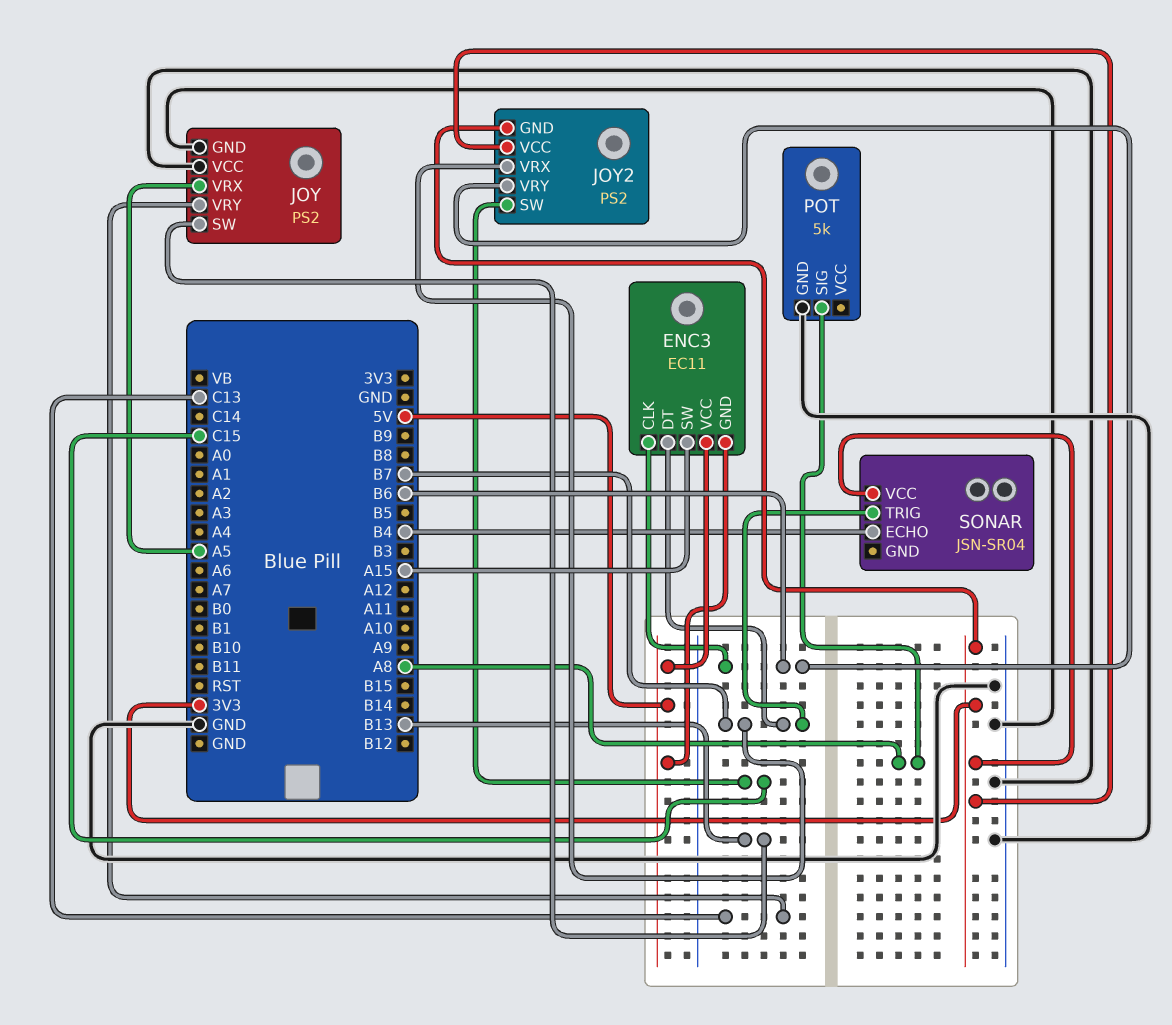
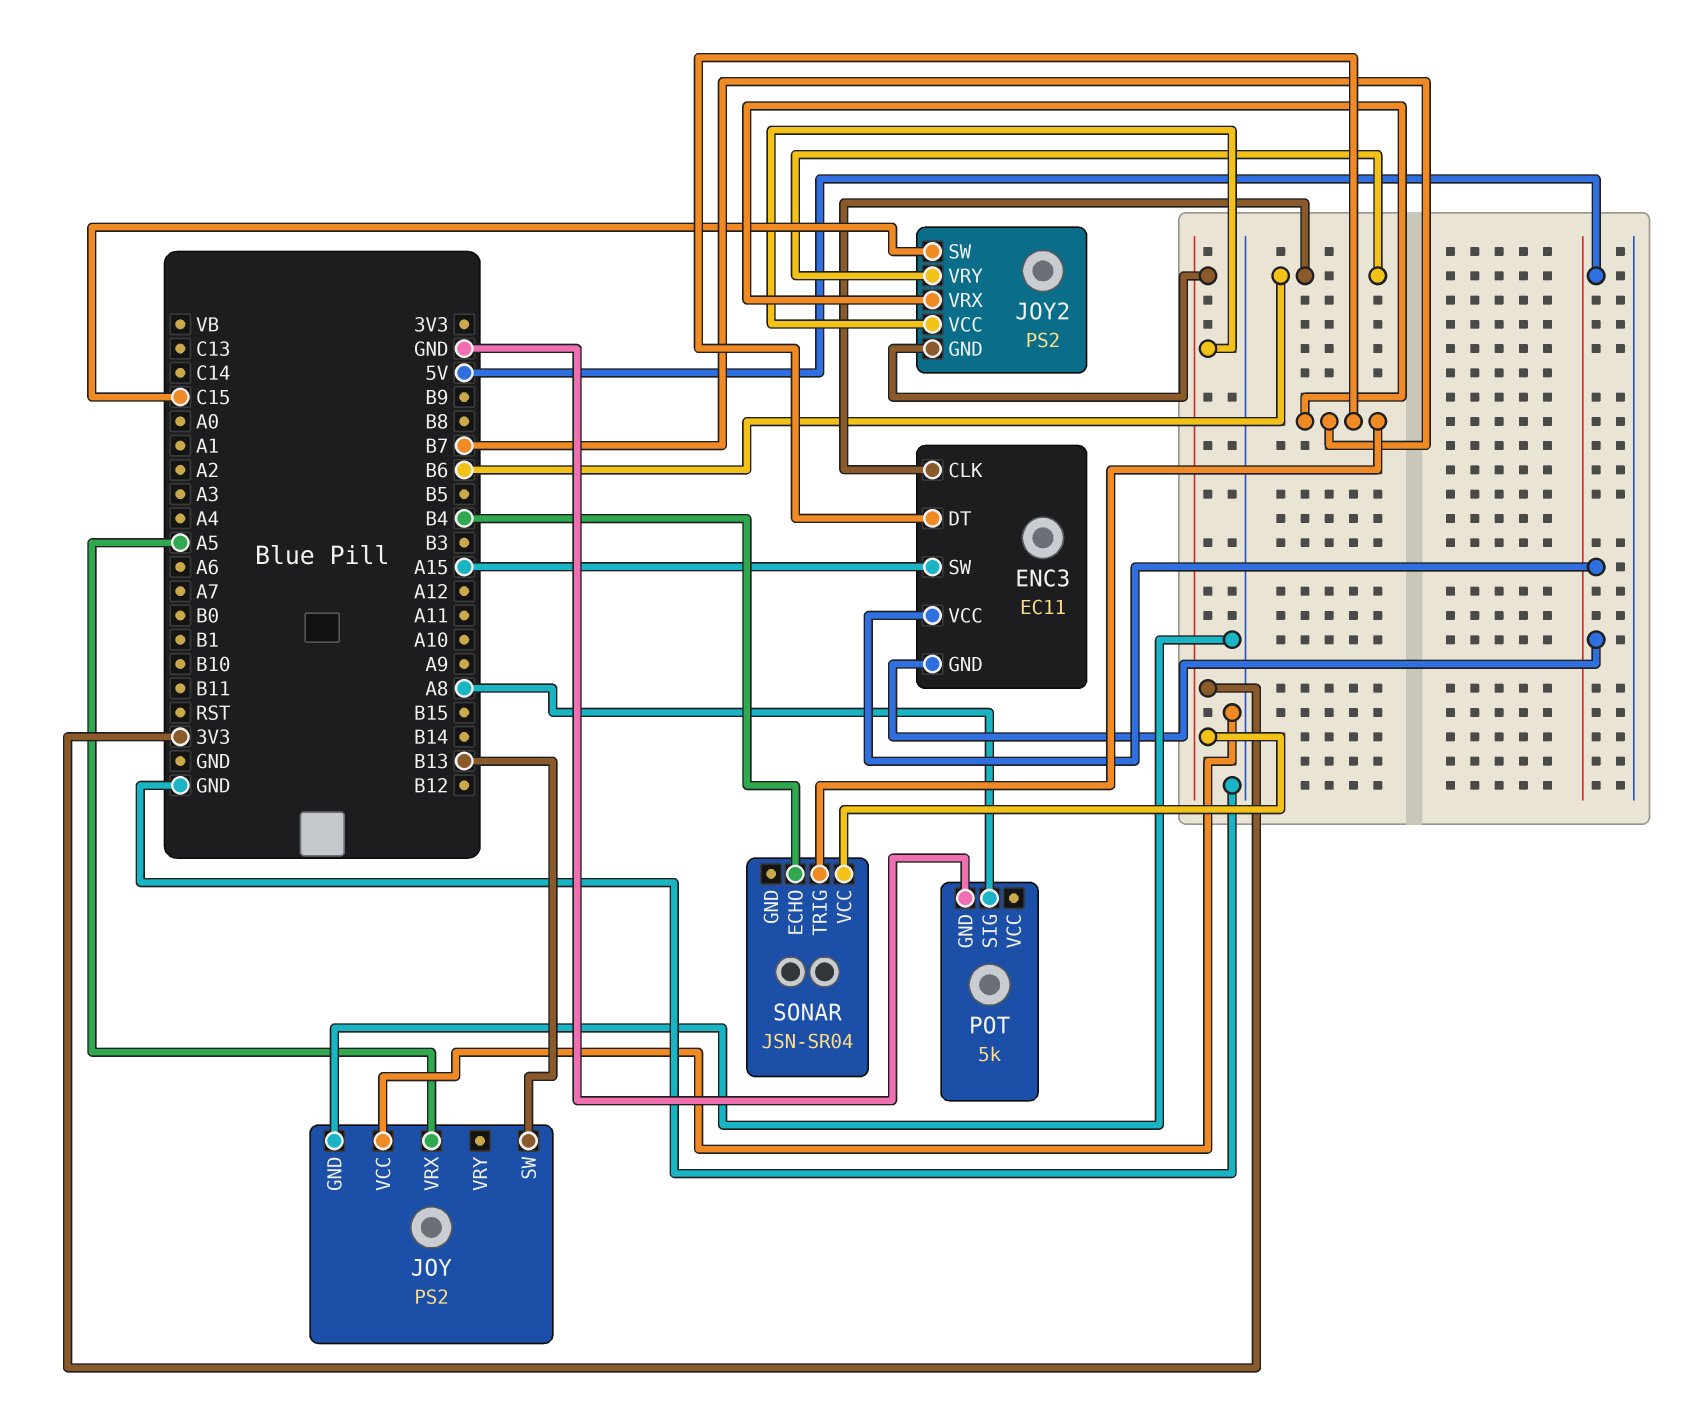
JOY pin VRY: C13 -> none

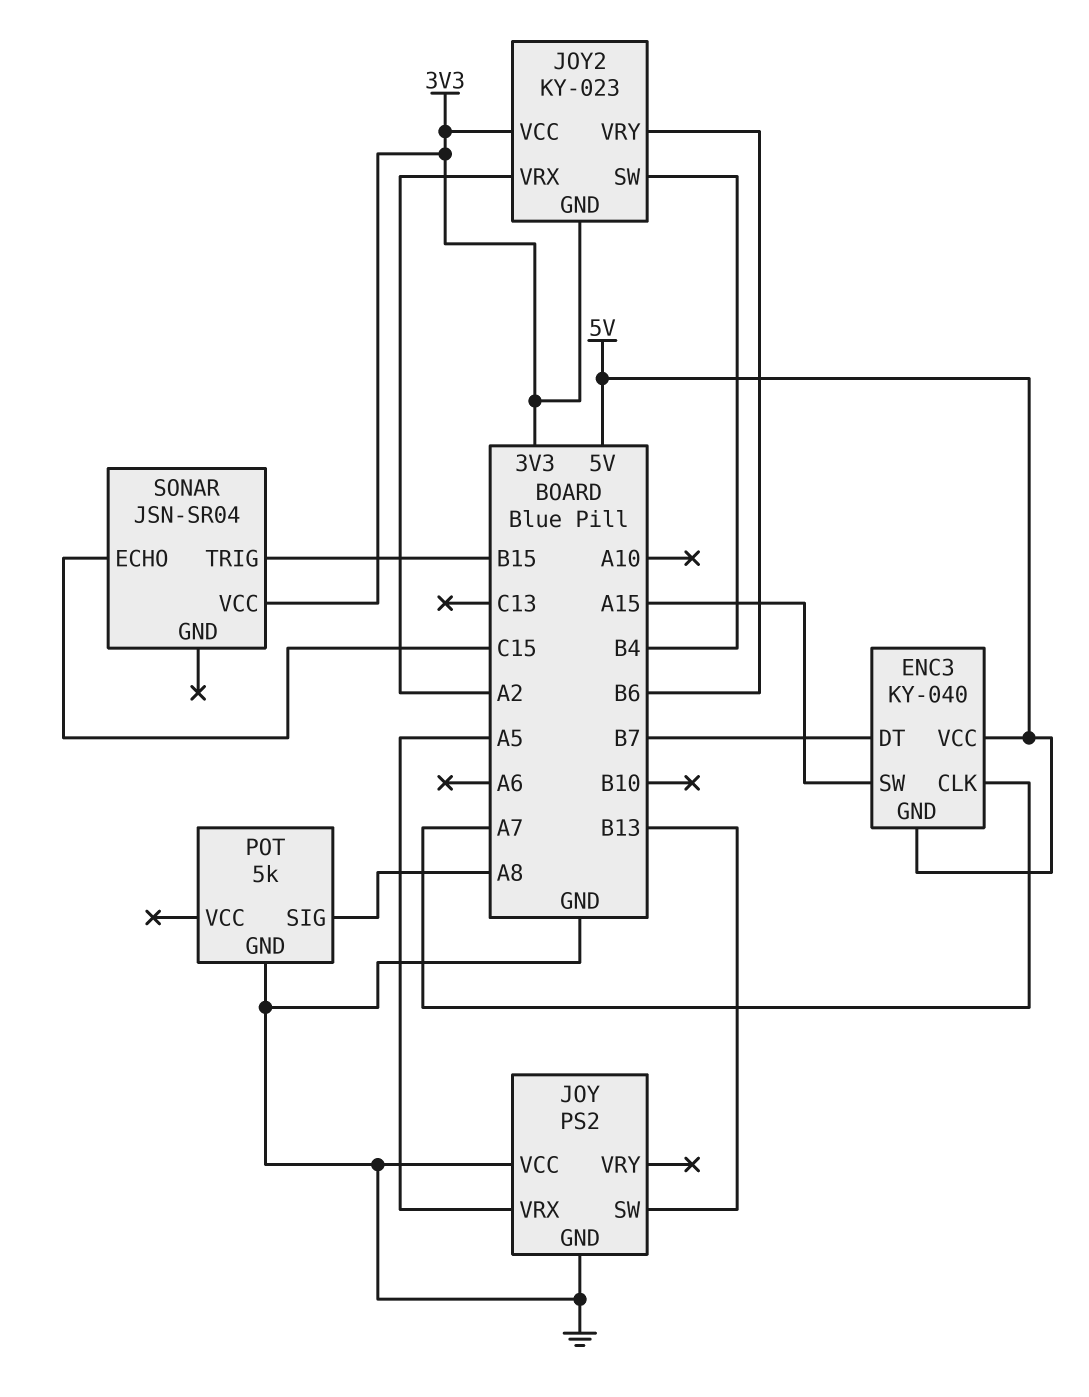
ENC3: EC11 -> KY-040
ENC3 pin CLK: B6 -> A7
JOY2: PS2 -> KY-023
JOY2 pin SW: C15 -> B4
JOY2 pin VRX: B7 -> A2
SONAR pin ECHO: B4 -> C15
SONAR pin TRIG: B7 -> B15

